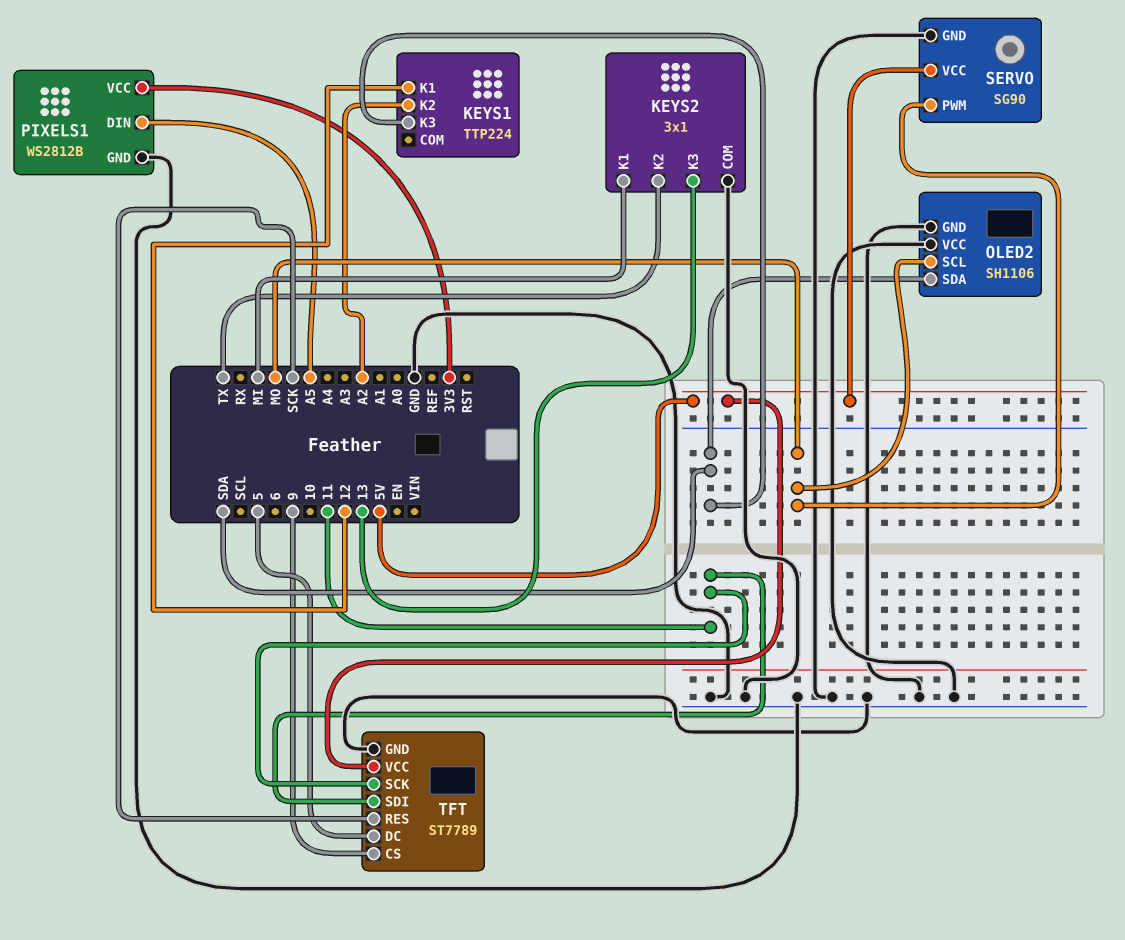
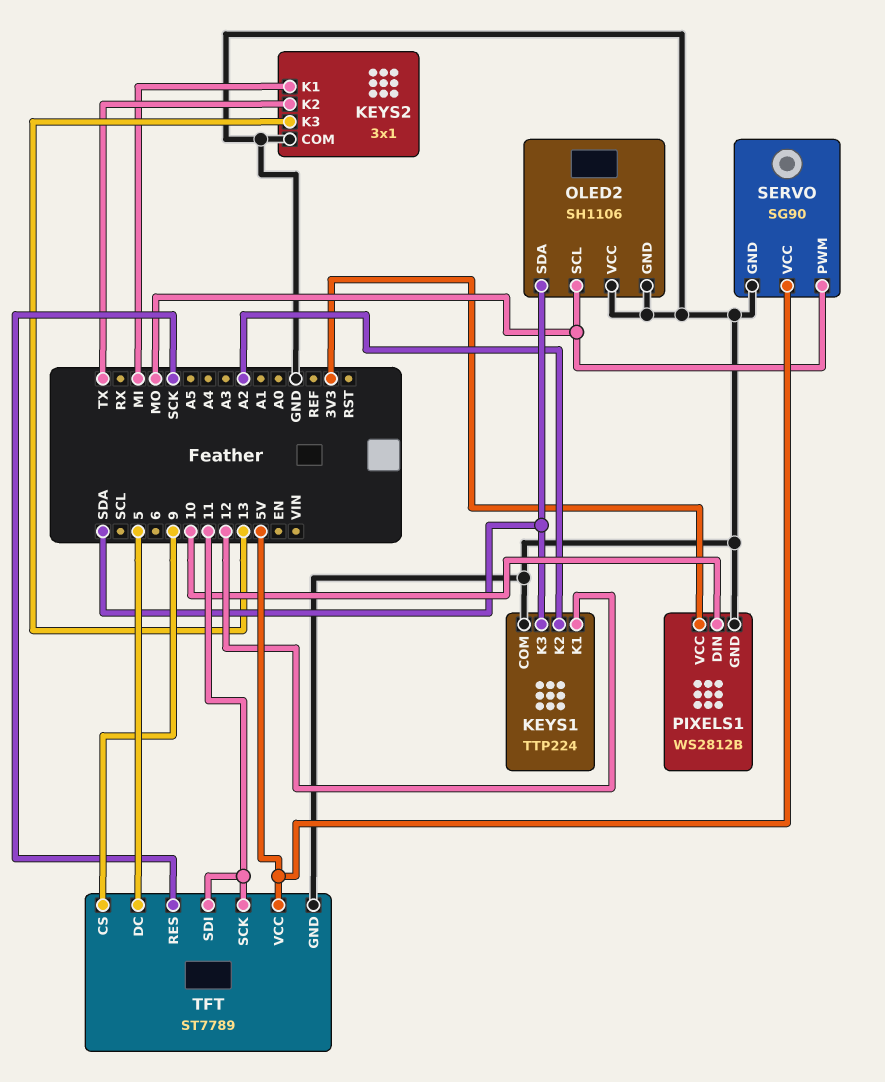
KEYS1 pin COM: none -> GND
PIXELS1 pin DIN: A5 -> 10

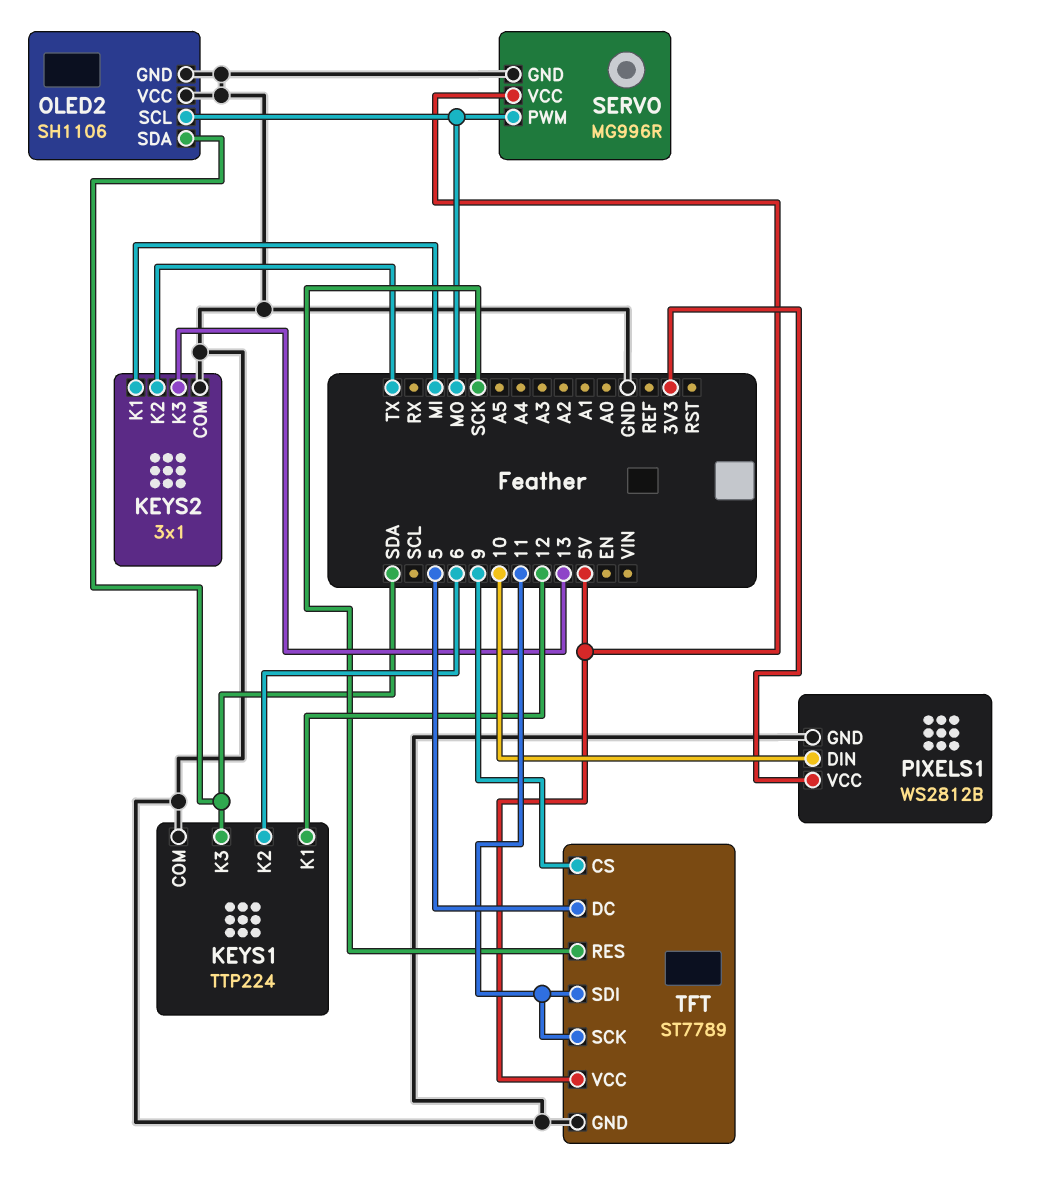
KEYS1 pin K2: A2 -> 6
SERVO: SG90 -> MG996R

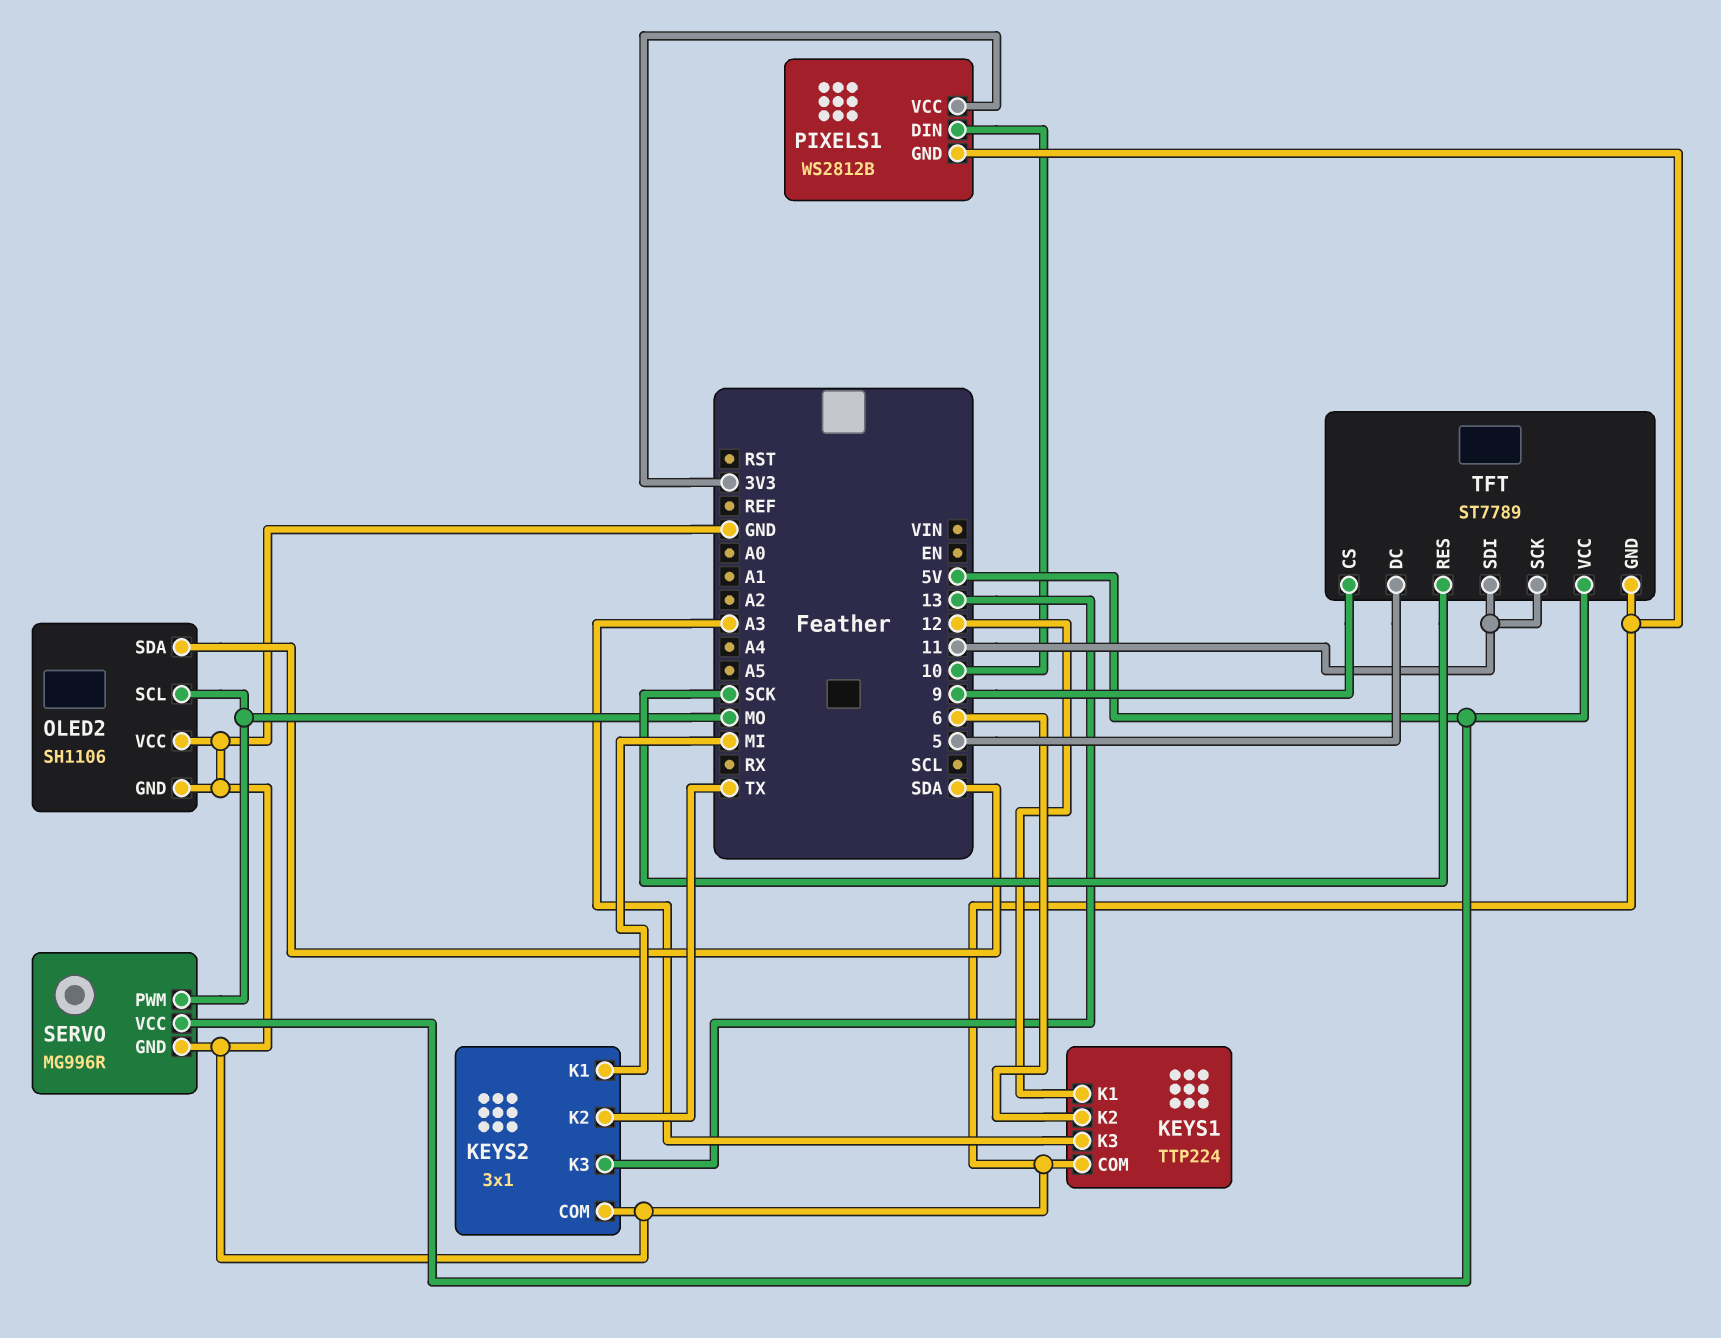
KEYS1 pin K3: SDA -> A3

